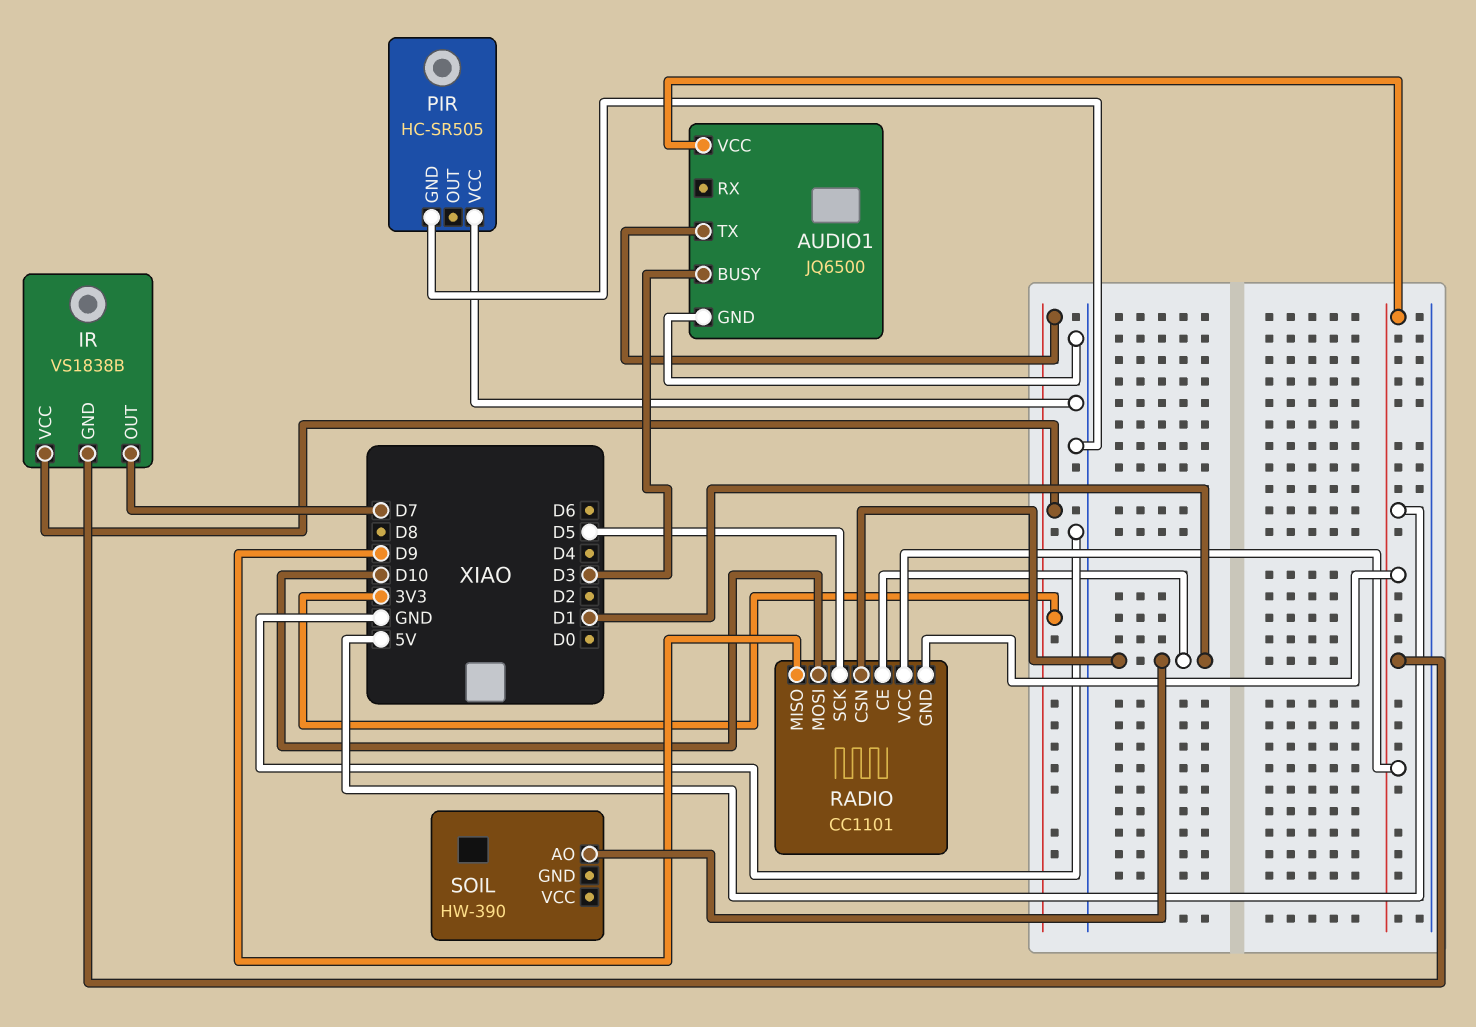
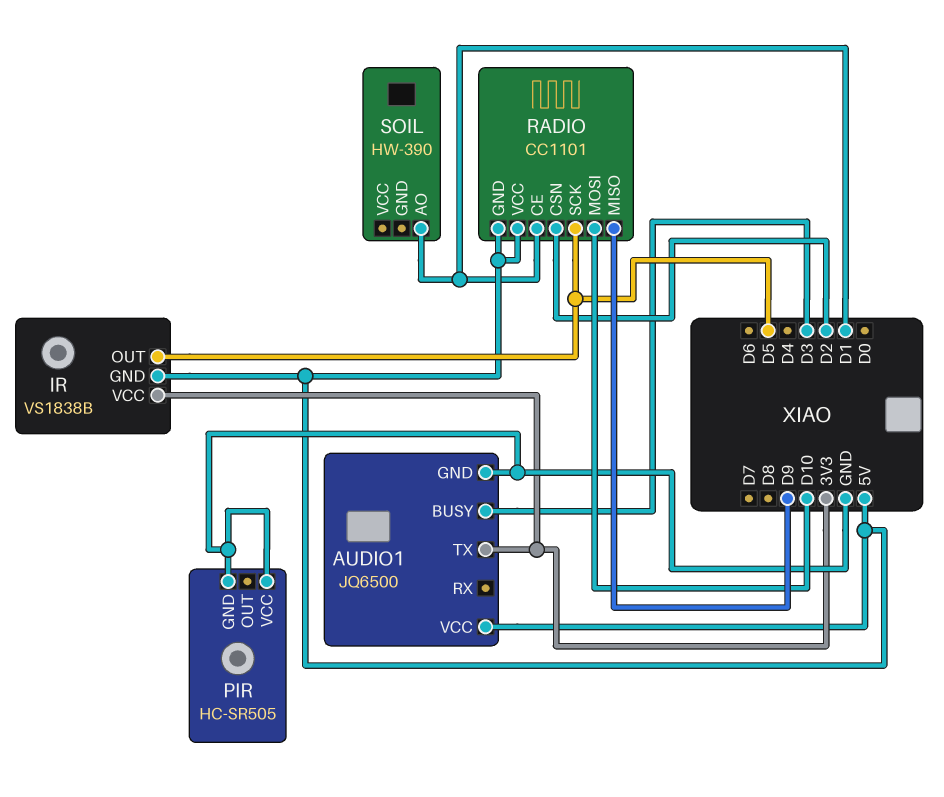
IR pin OUT: D7 -> D5
RADIO pin CSN: D1 -> D2

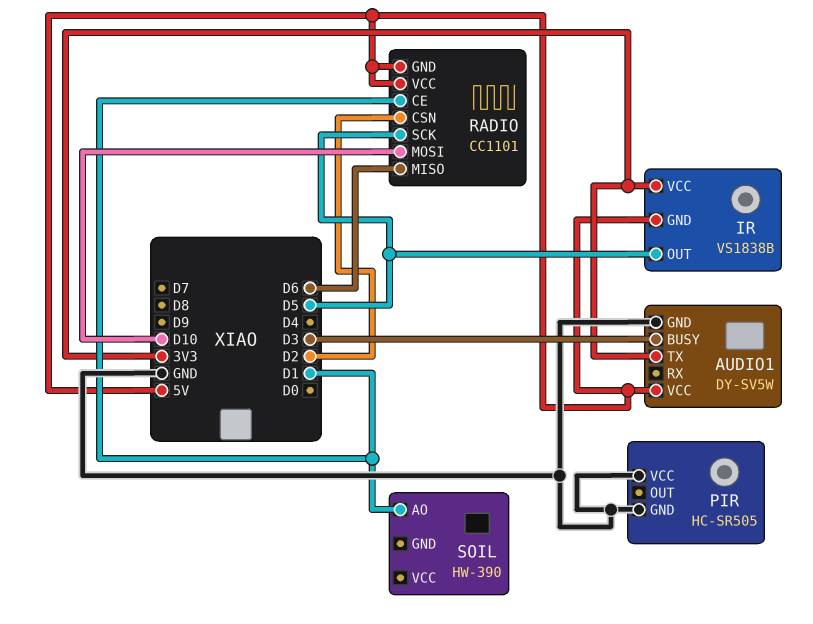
AUDIO1: JQ6500 -> DY-SV5W
RADIO pin MISO: D9 -> D6

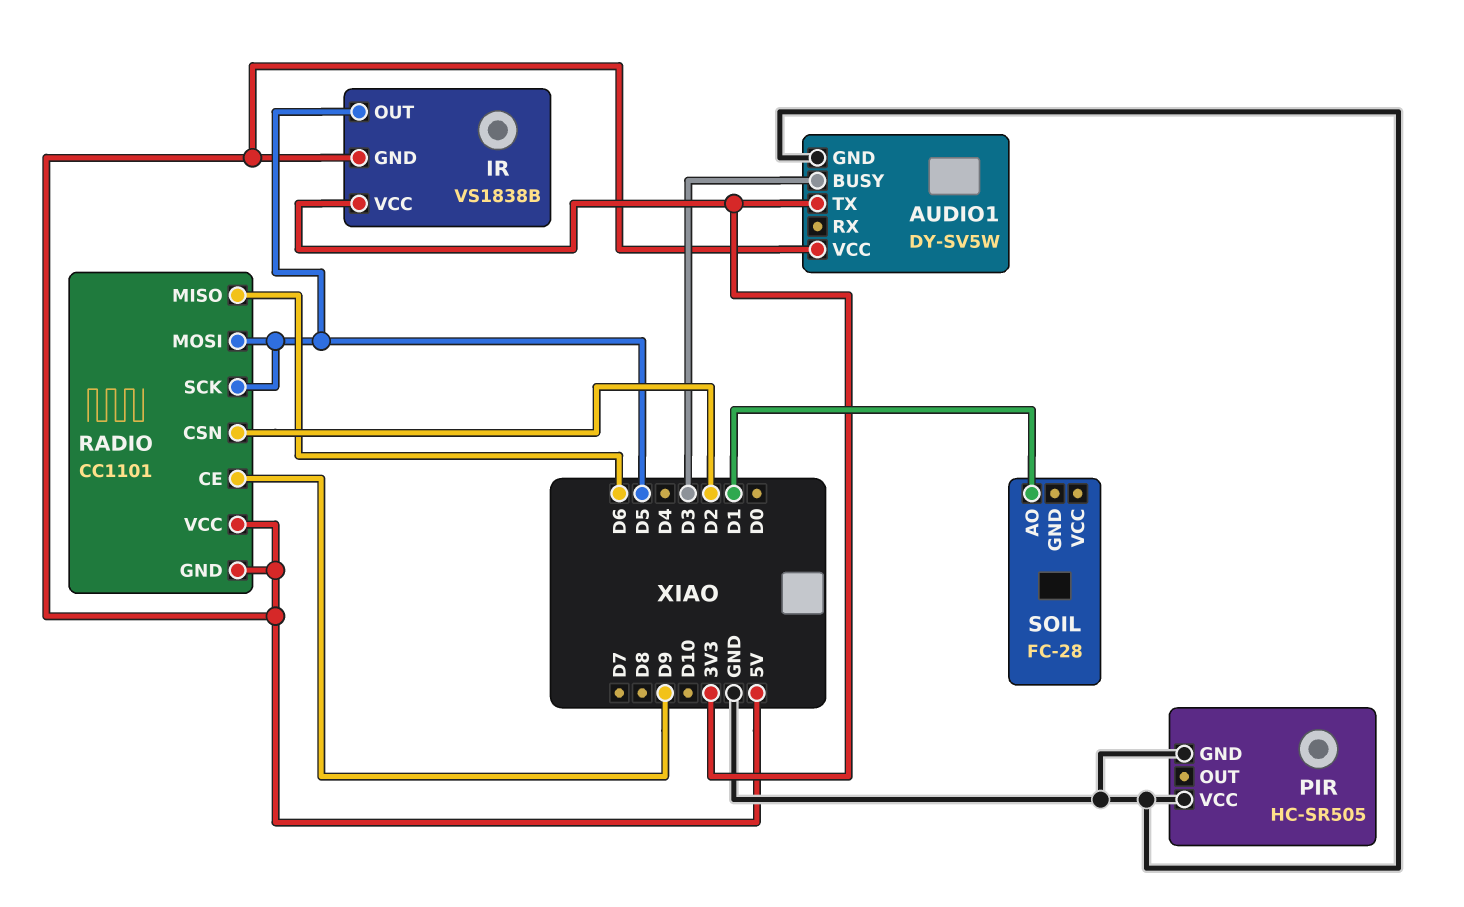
RADIO pin CE: D1 -> D9
RADIO pin MOSI: D10 -> D5
SOIL: HW-390 -> FC-28

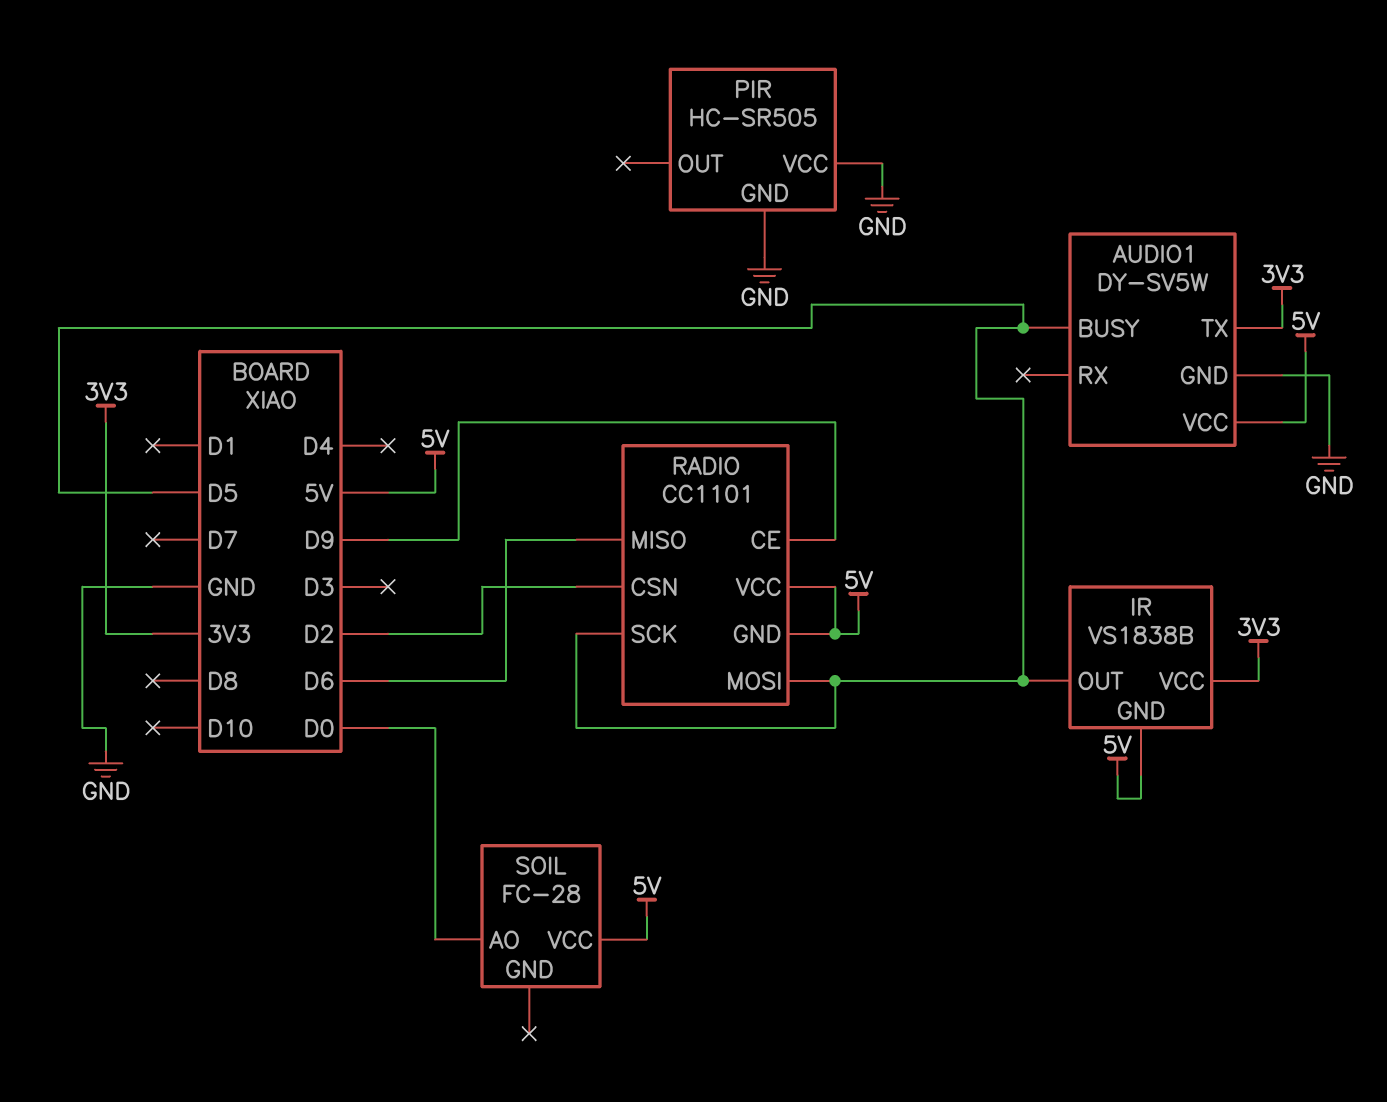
AUDIO1 pin BUSY: D3 -> D5
SOIL pin AO: D1 -> D0
SOIL pin VCC: none -> 5V

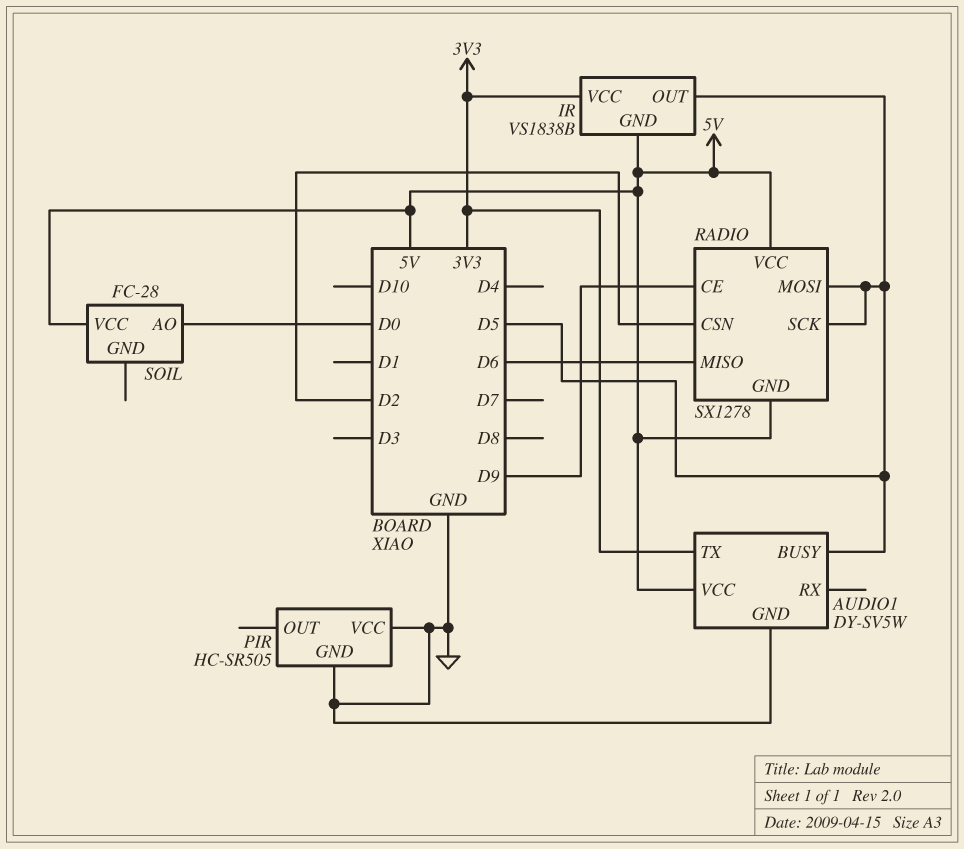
RADIO: CC1101 -> SX1278

